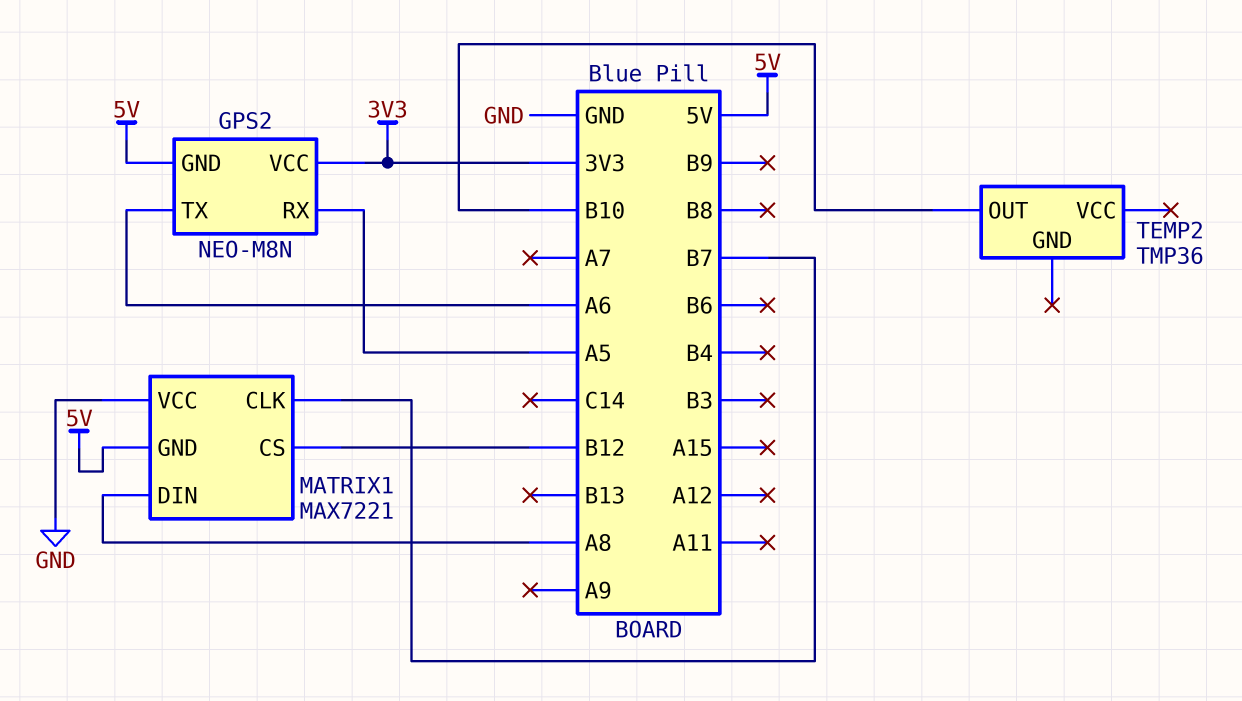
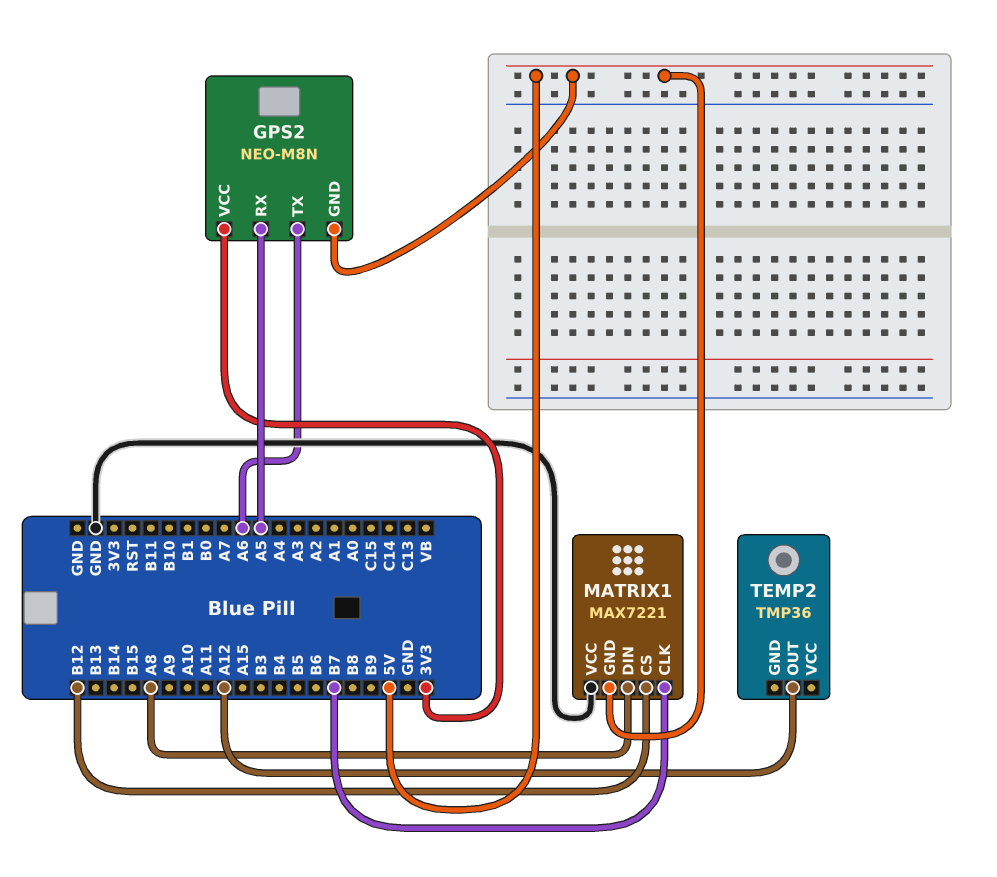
TEMP2 pin OUT: B10 -> A12

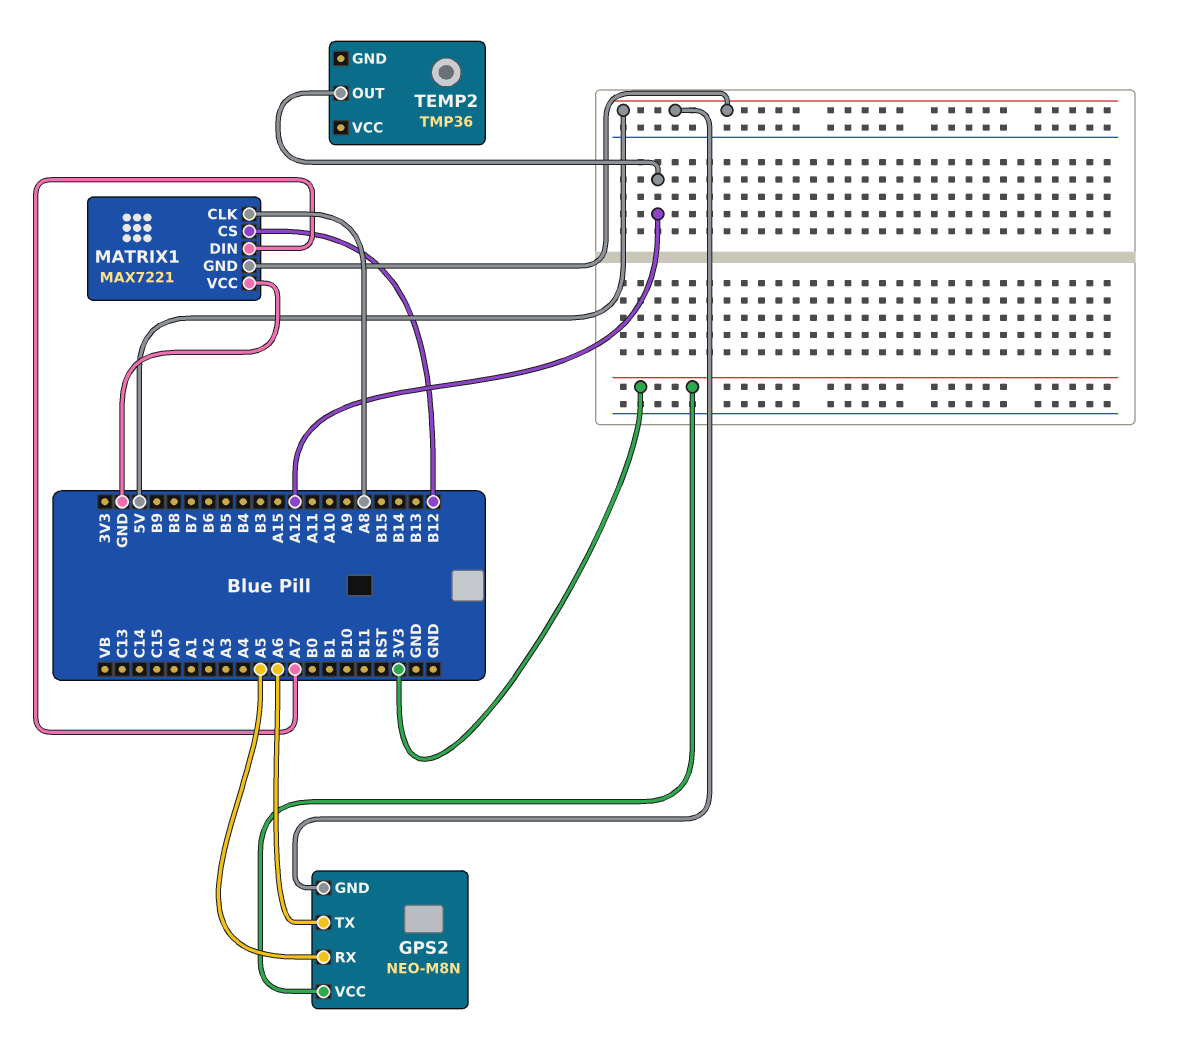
MATRIX1 pin CLK: B7 -> A8
MATRIX1 pin DIN: A8 -> A7

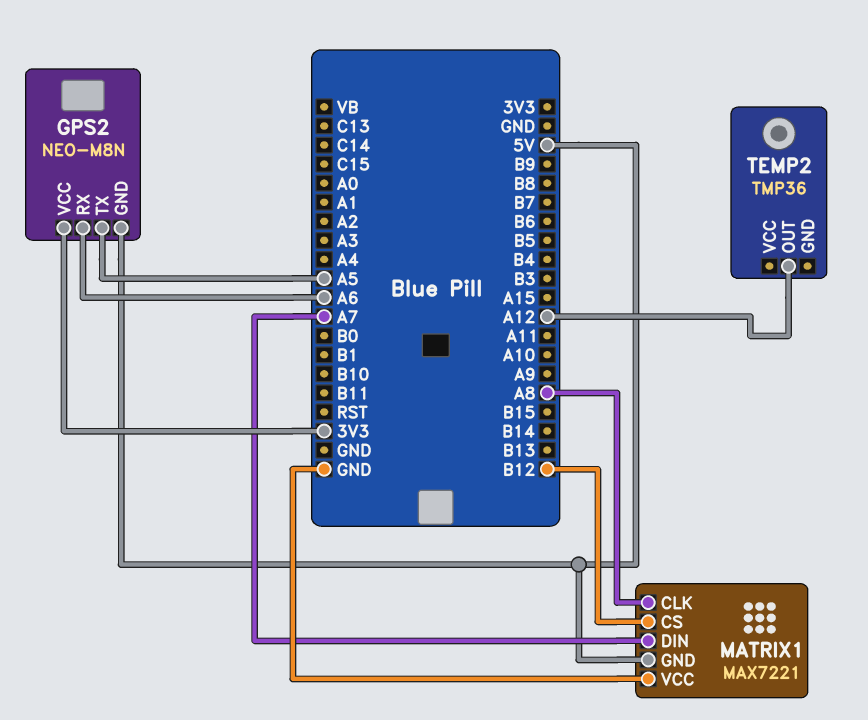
GPS2 pin RX: A5 -> A6
GPS2 pin TX: A6 -> A5

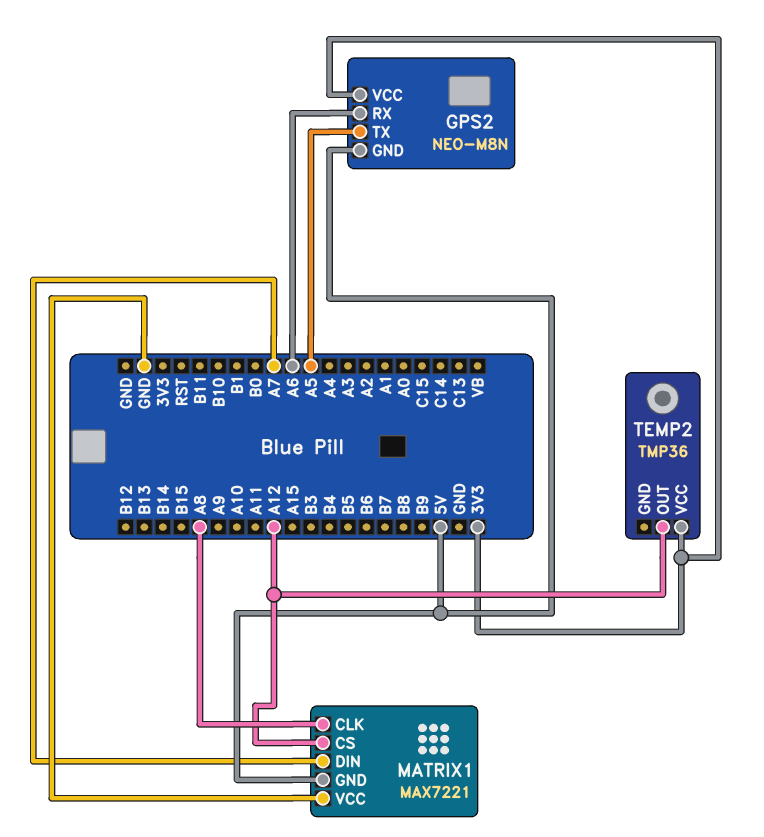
MATRIX1 pin CS: B12 -> A12
TEMP2 pin VCC: none -> 3V3

